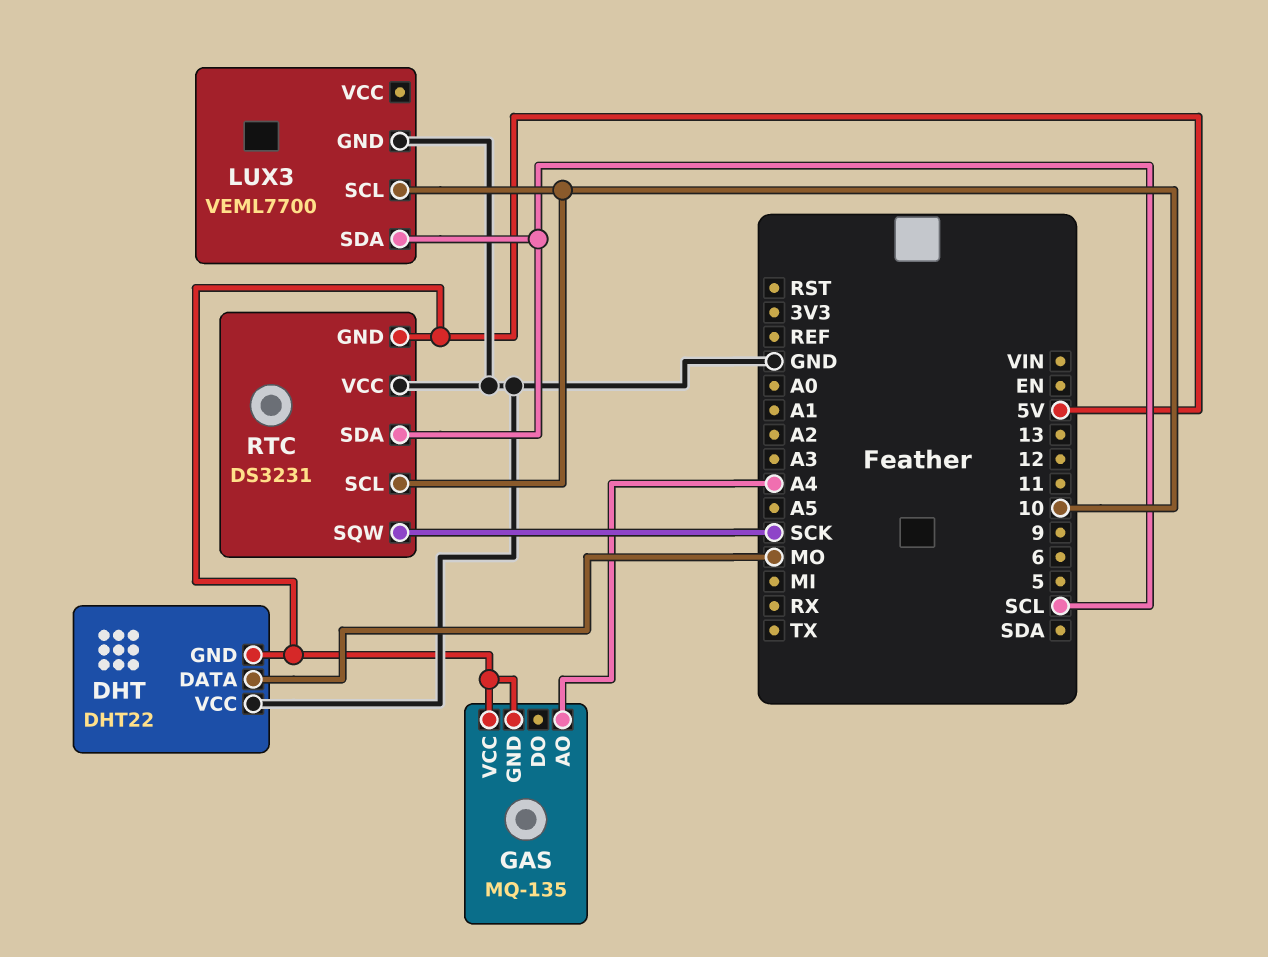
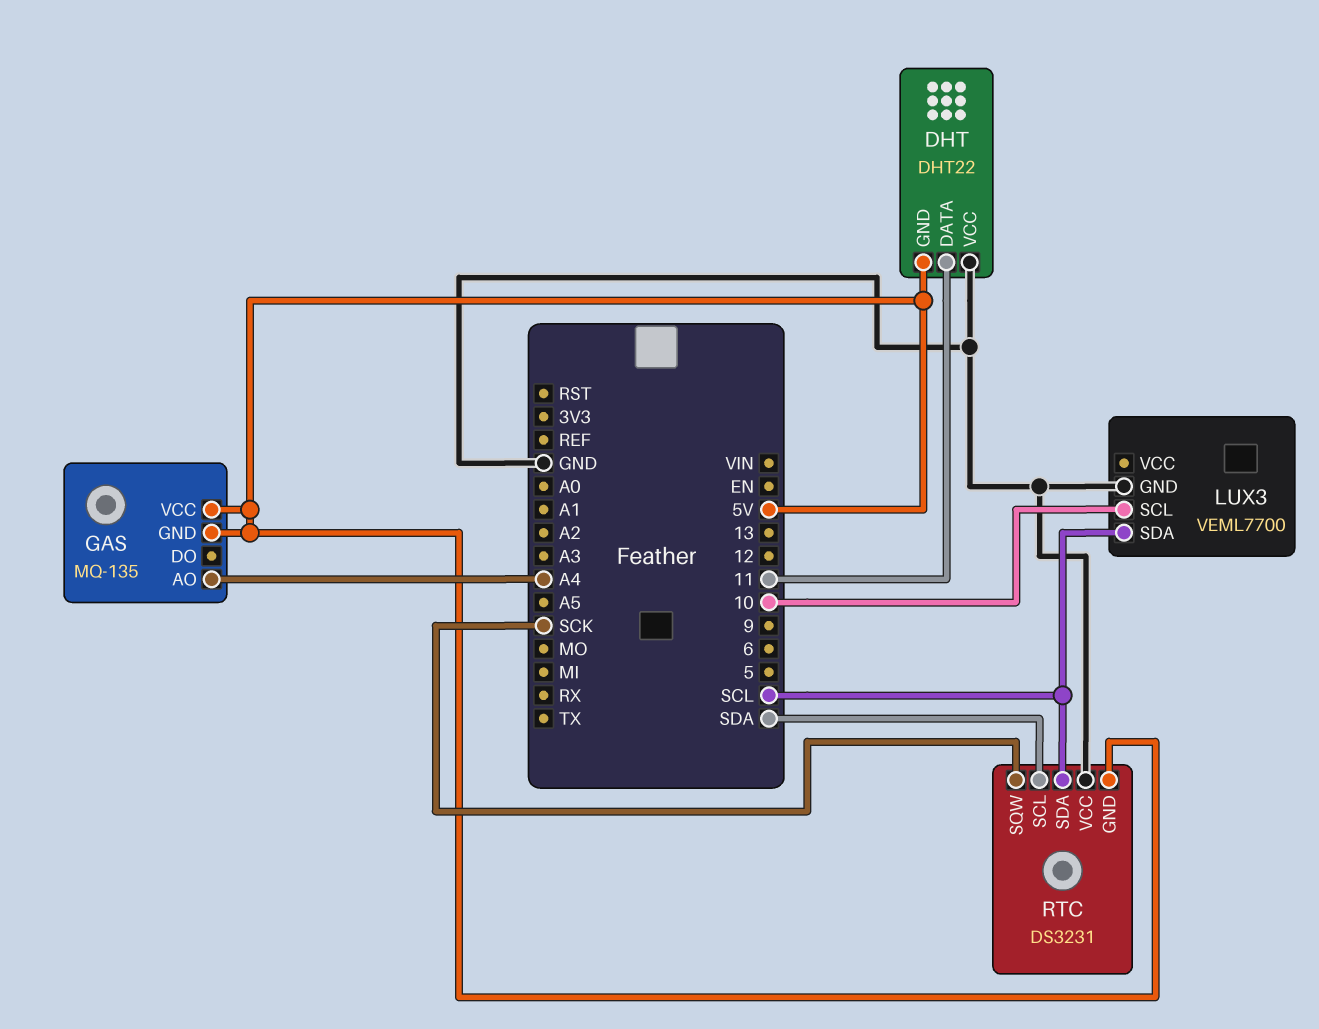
DHT pin DATA: MO -> 11
RTC pin SCL: 10 -> SDA

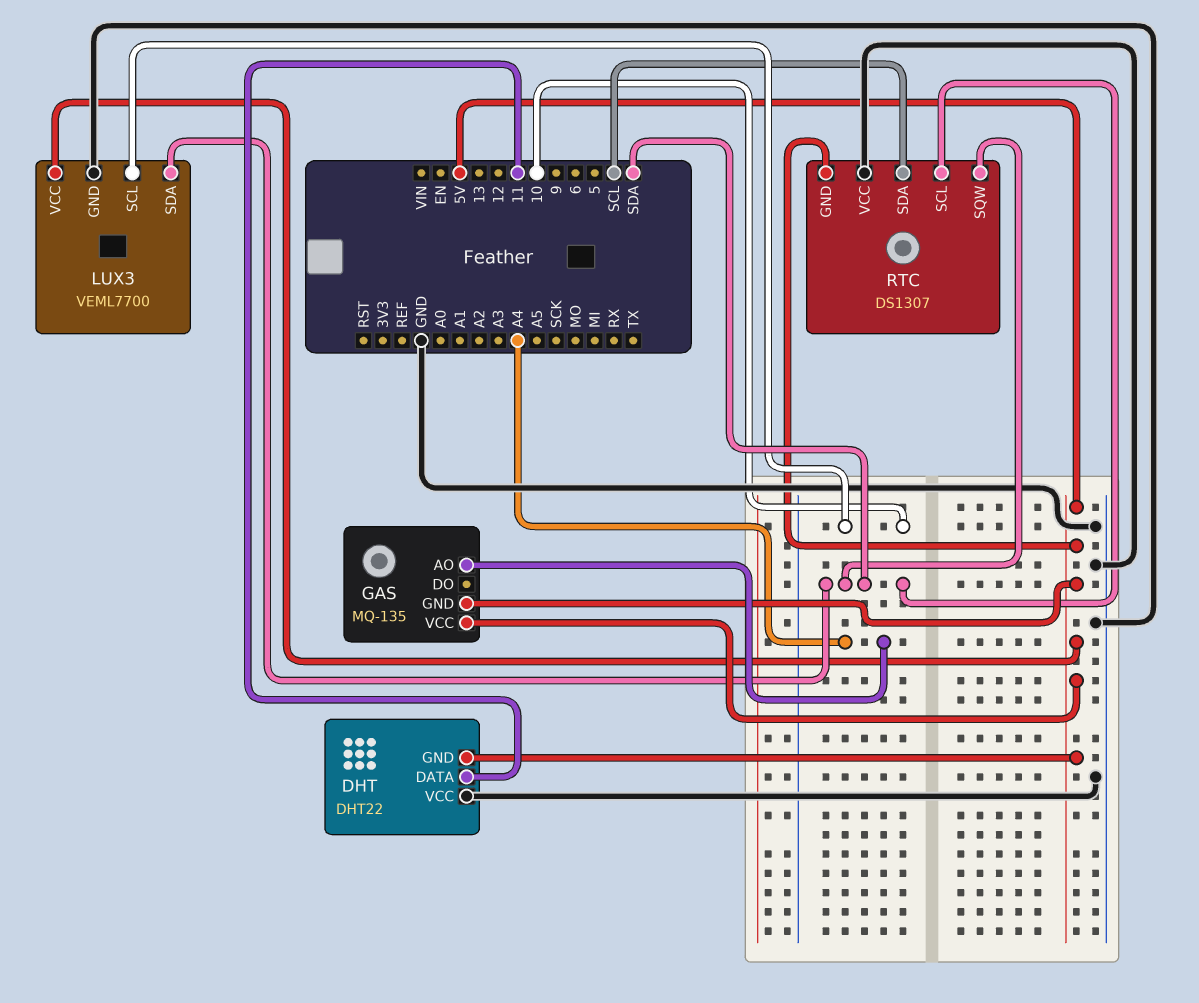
LUX3 pin SDA: SCL -> SDA
LUX3 pin VCC: none -> 5V
RTC: DS3231 -> DS1307
RTC pin SQW: SCK -> SDA

